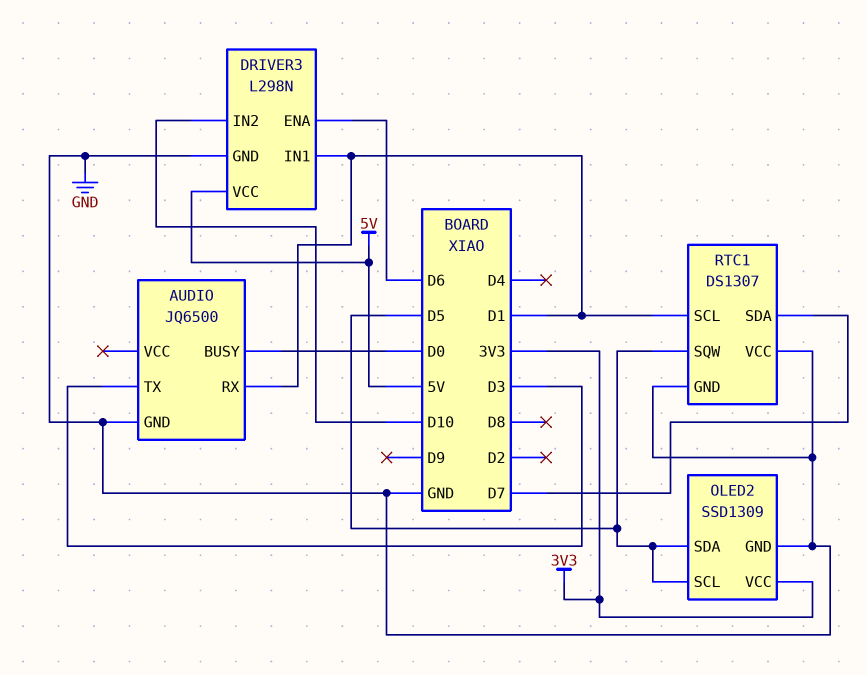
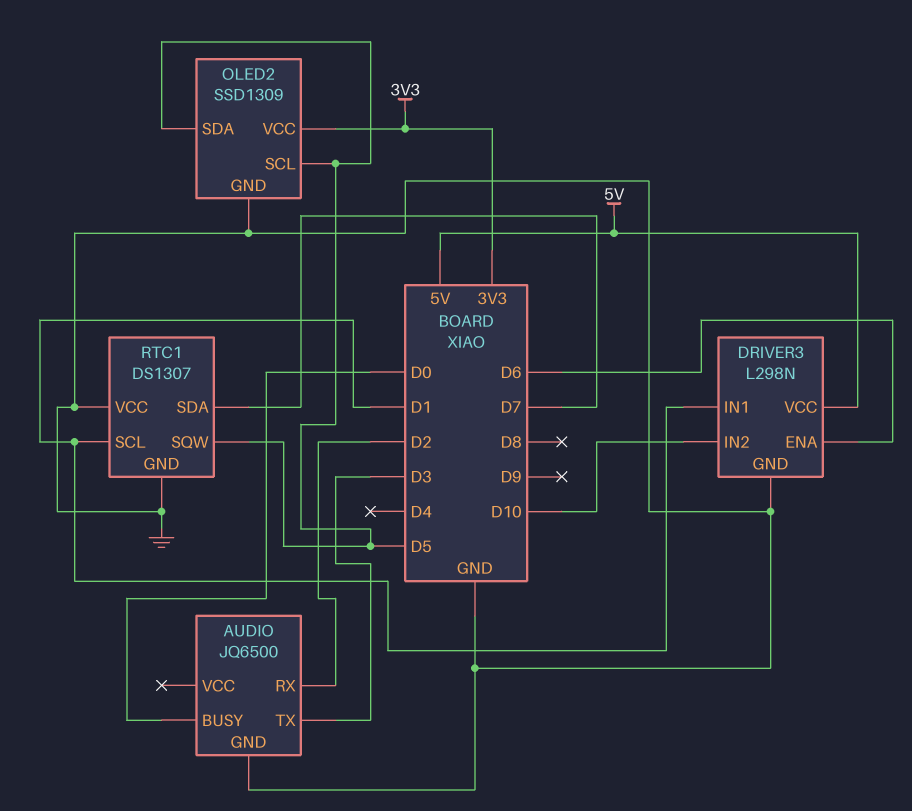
AUDIO pin RX: D1 -> D2

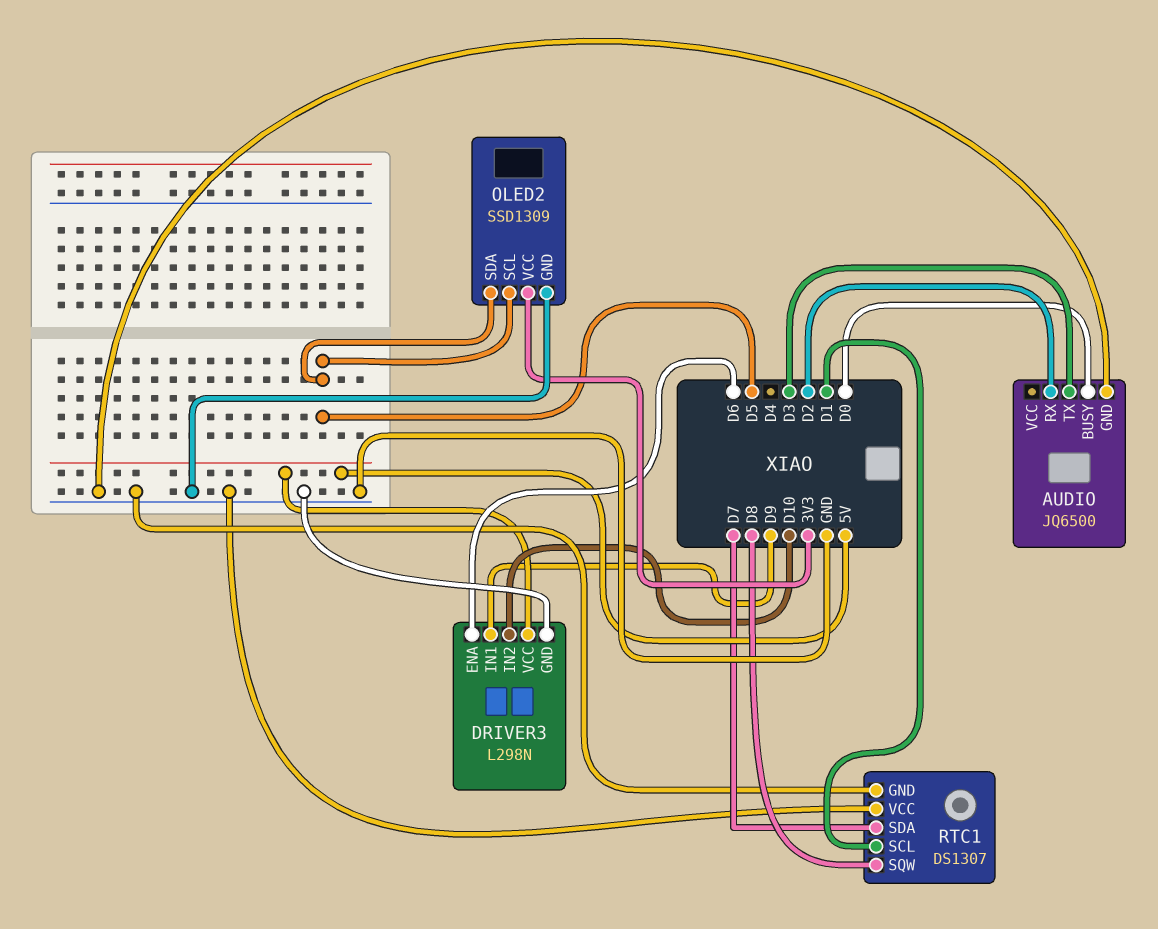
DRIVER3 pin IN1: D1 -> D9
RTC1 pin SQW: D5 -> D8

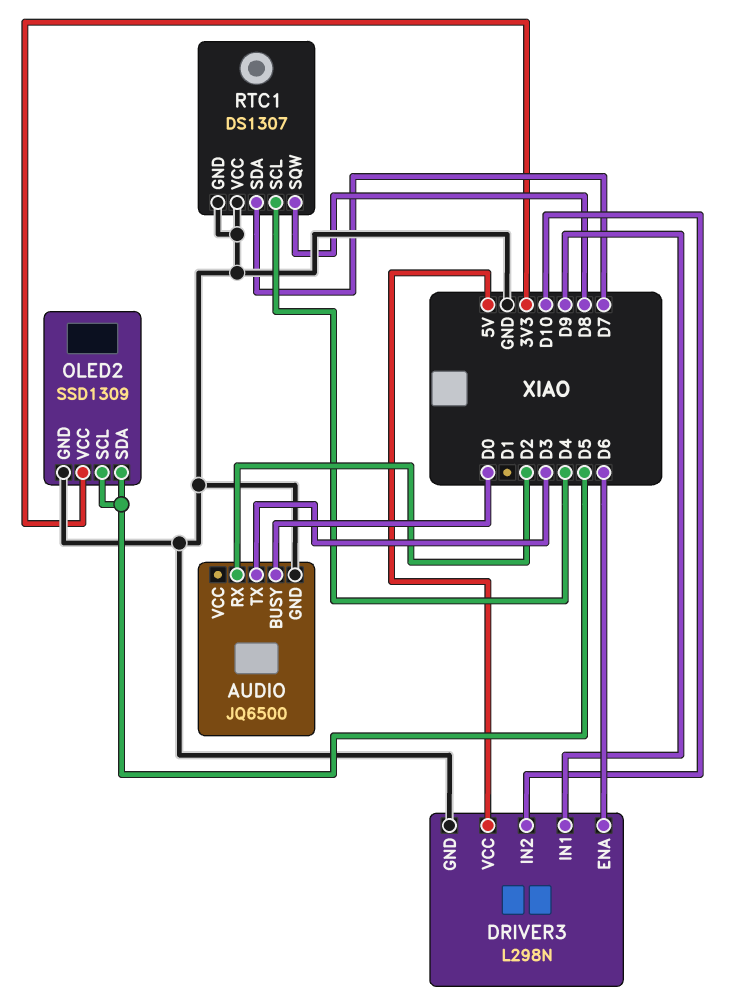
RTC1 pin SCL: D1 -> D4

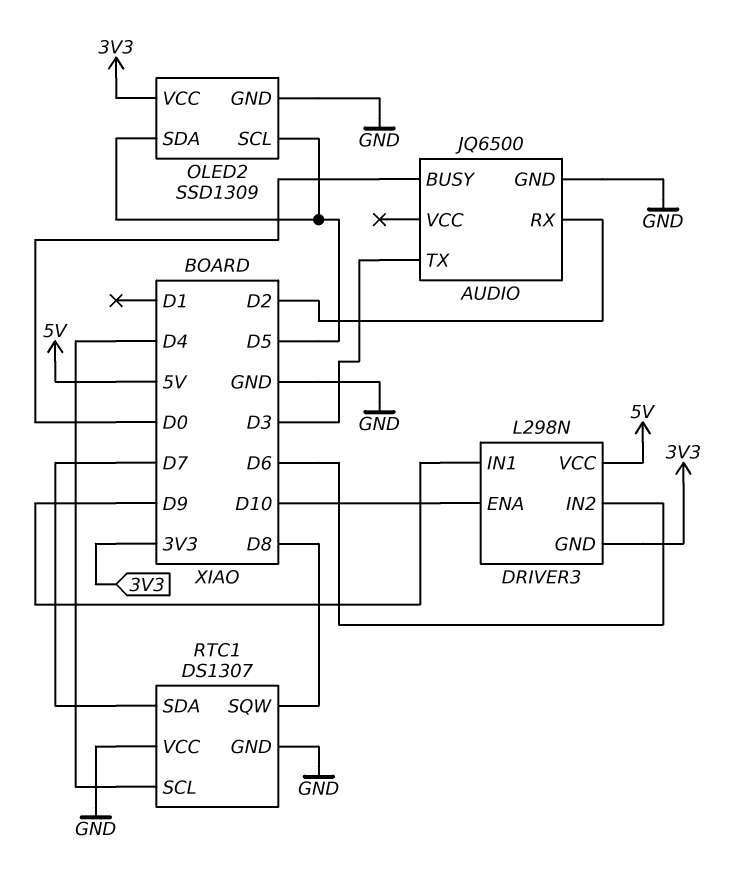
DRIVER3 pin ENA: D6 -> D10
DRIVER3 pin GND: GND -> 3V3
DRIVER3 pin IN2: D10 -> D6

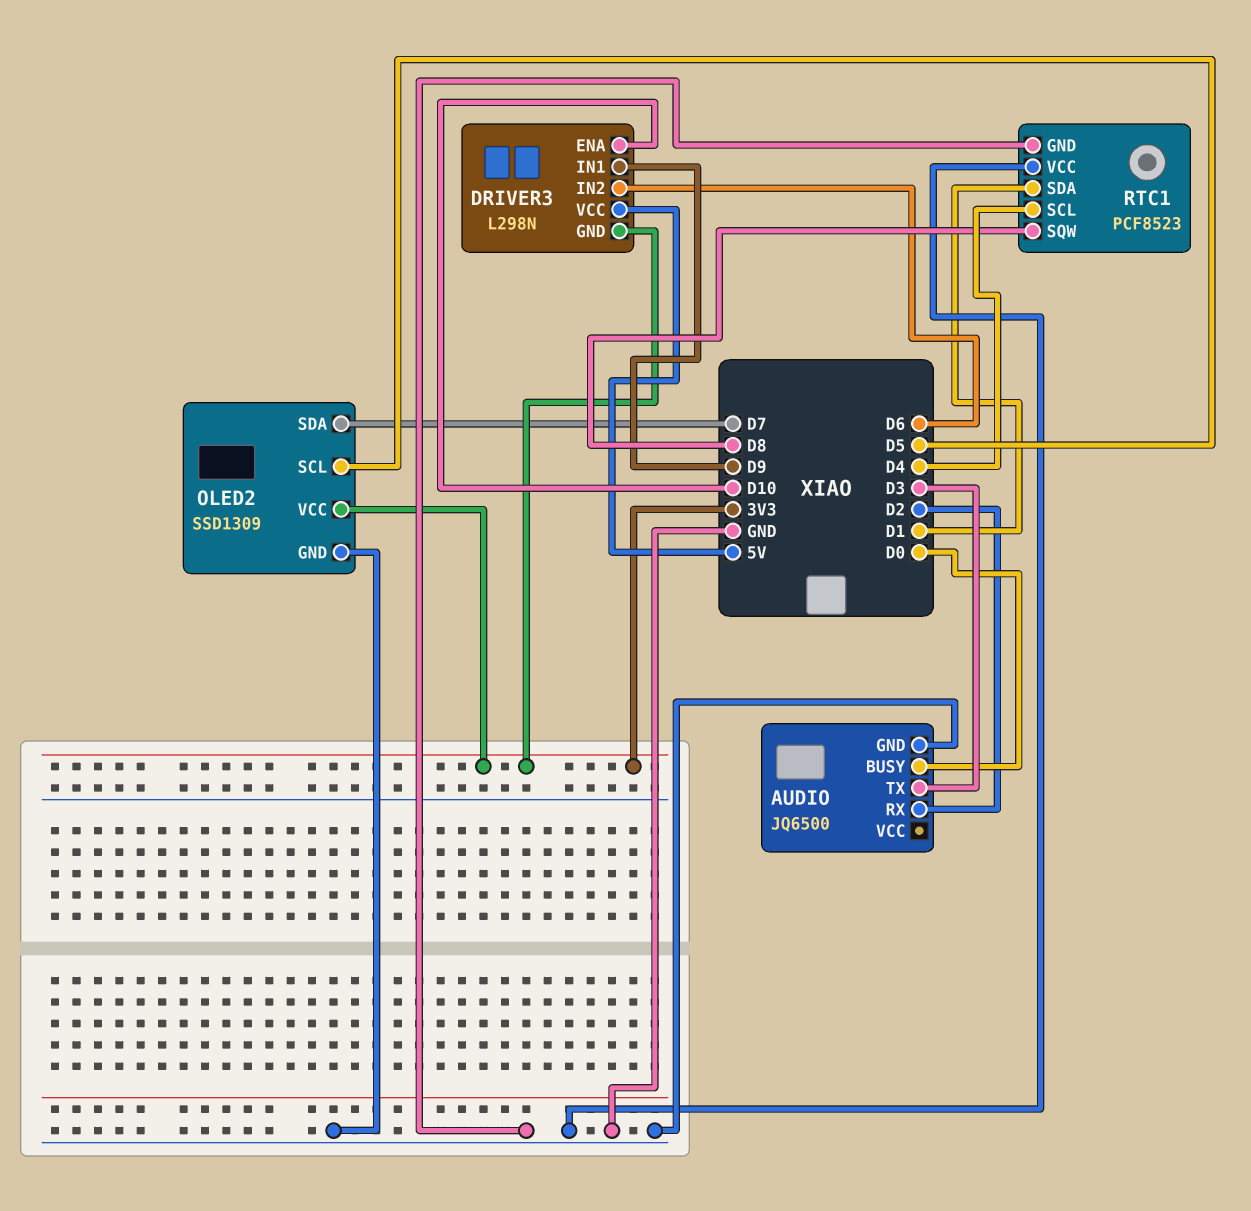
OLED2 pin SDA: D5 -> D7
RTC1: DS1307 -> PCF8523
RTC1 pin SDA: D7 -> D1

